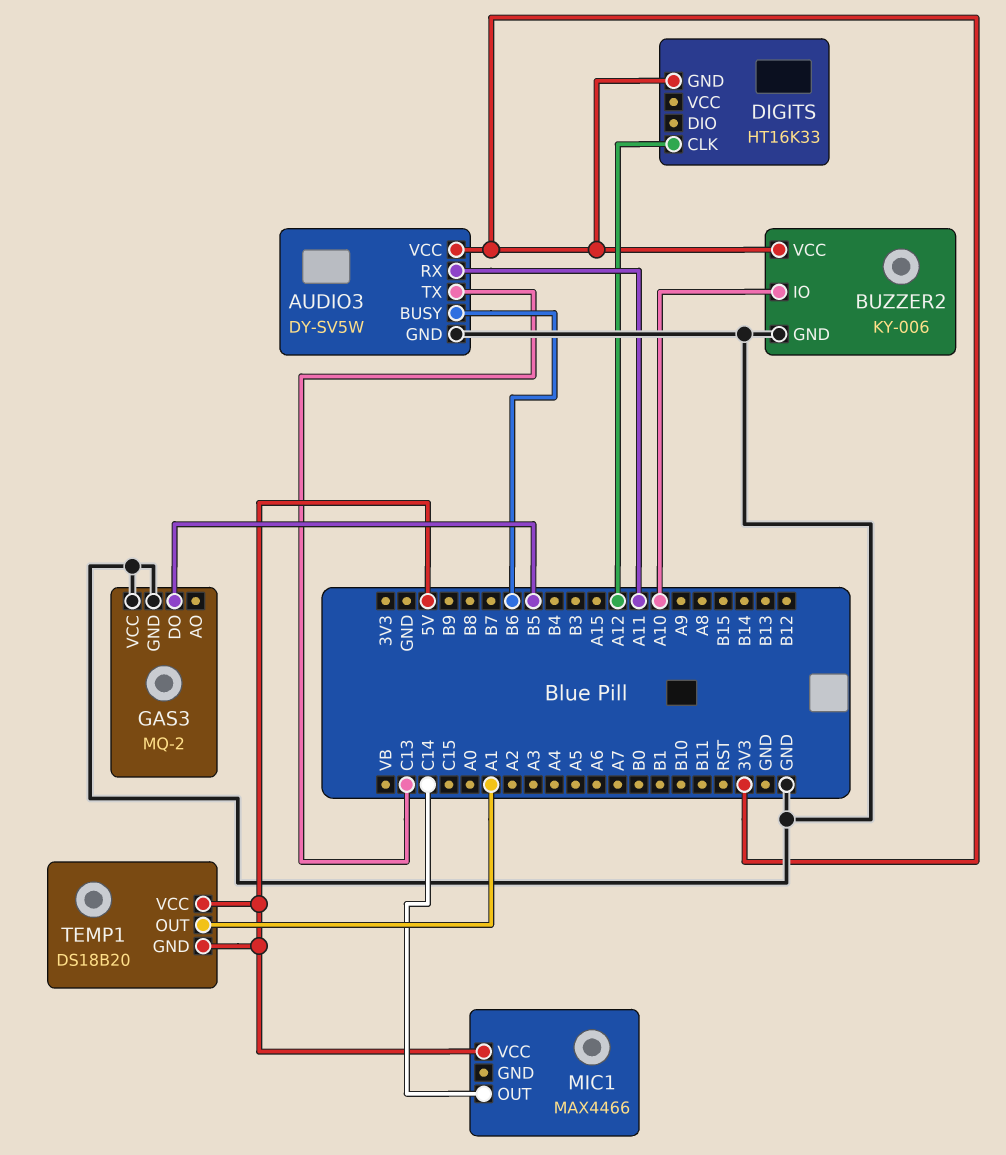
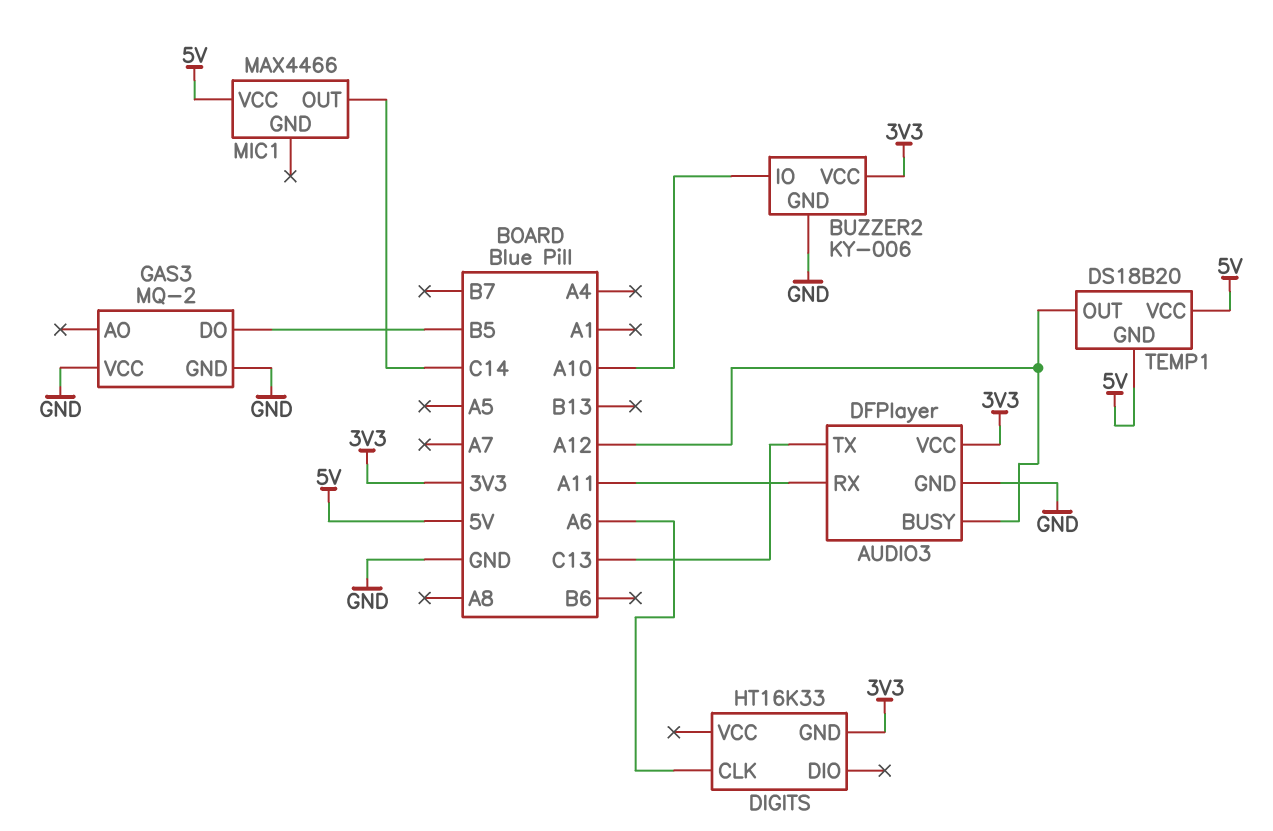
AUDIO3: DY-SV5W -> DFPlayer
AUDIO3 pin BUSY: B6 -> A12
DIGITS pin CLK: A12 -> A6
TEMP1 pin OUT: A1 -> A12

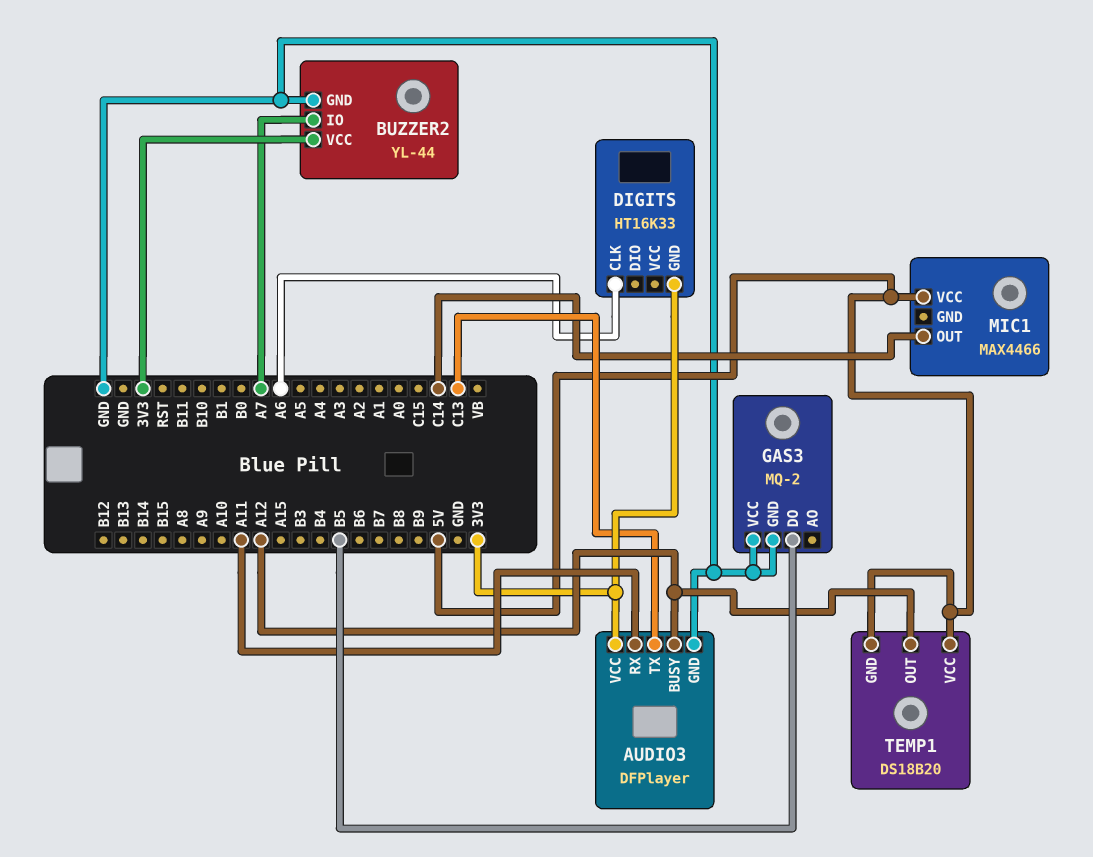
BUZZER2: KY-006 -> YL-44
BUZZER2 pin IO: A10 -> A7

